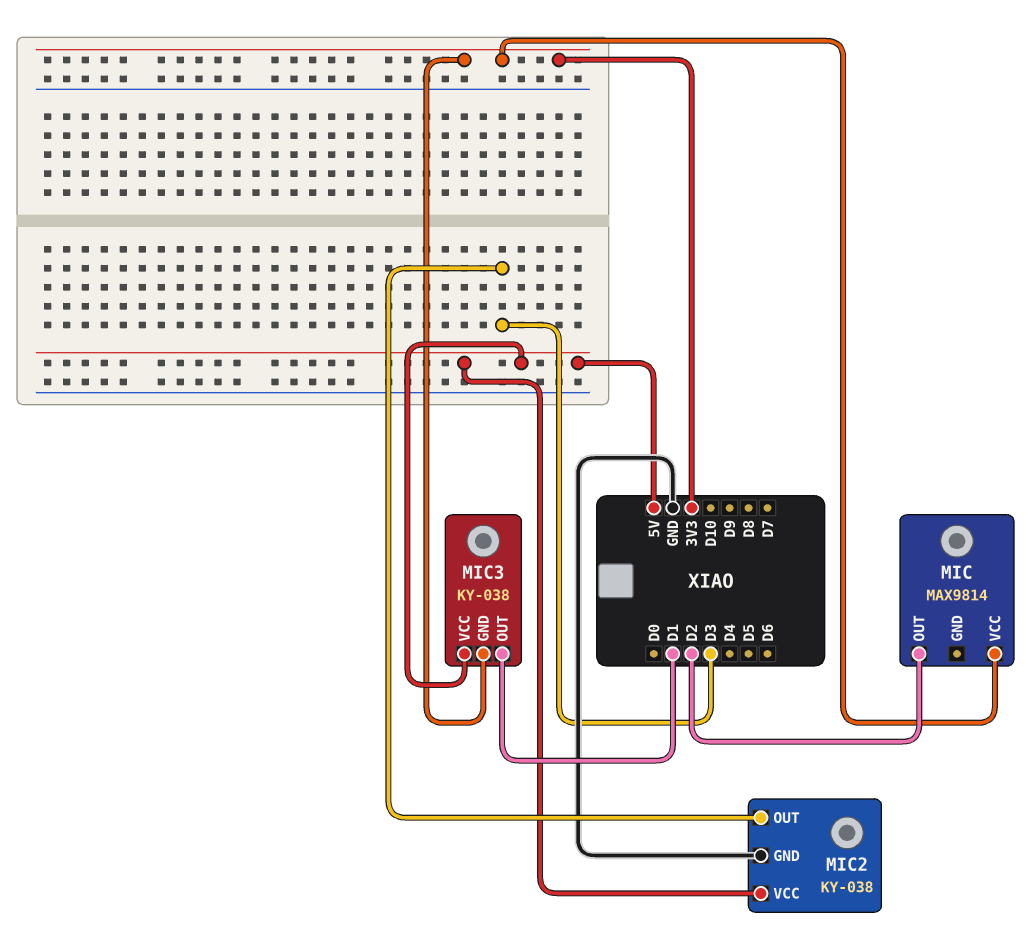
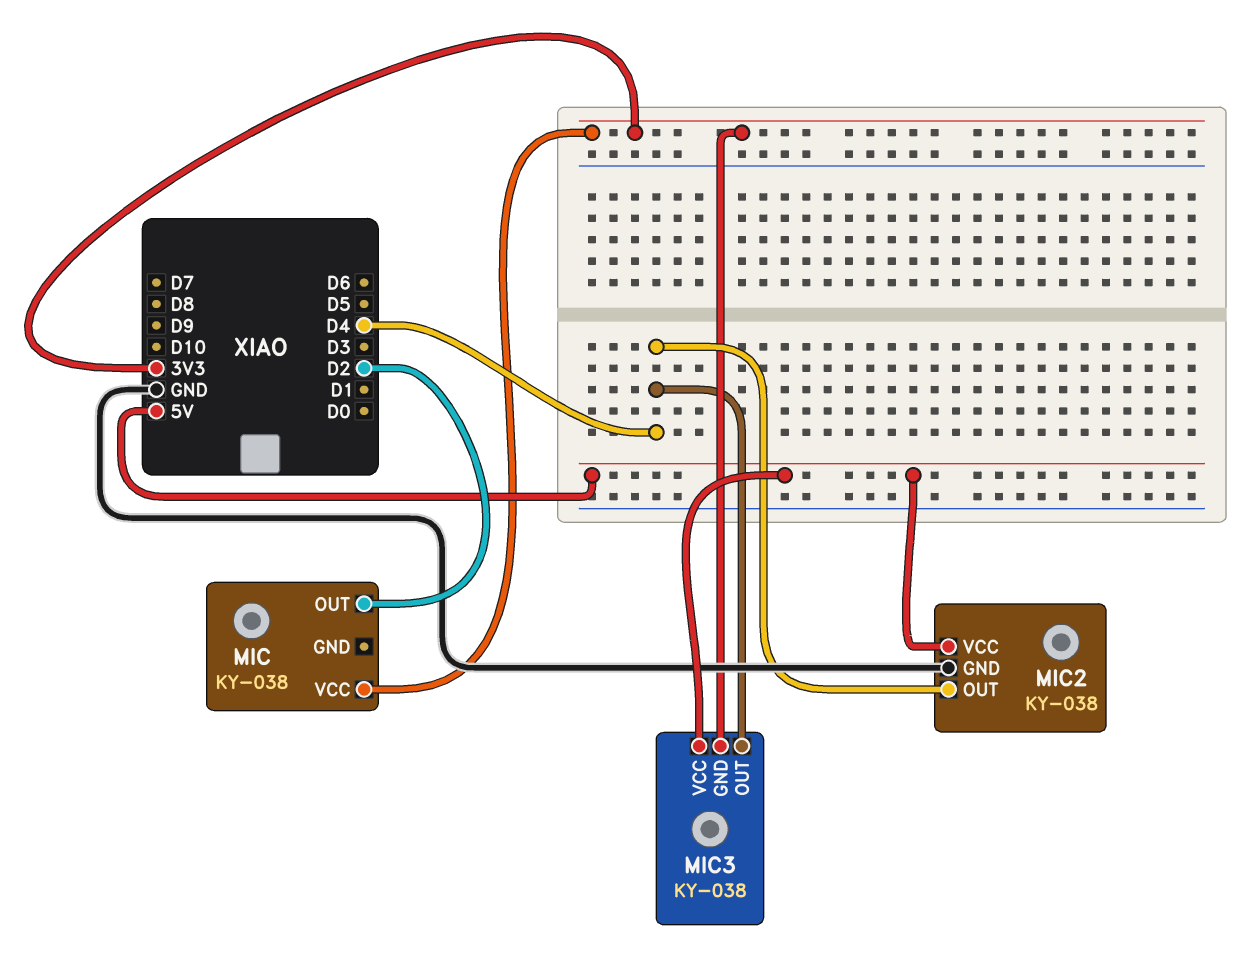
MIC: MAX9814 -> KY-038
MIC2 pin OUT: D3 -> D4
MIC3 pin OUT: D1 -> D4

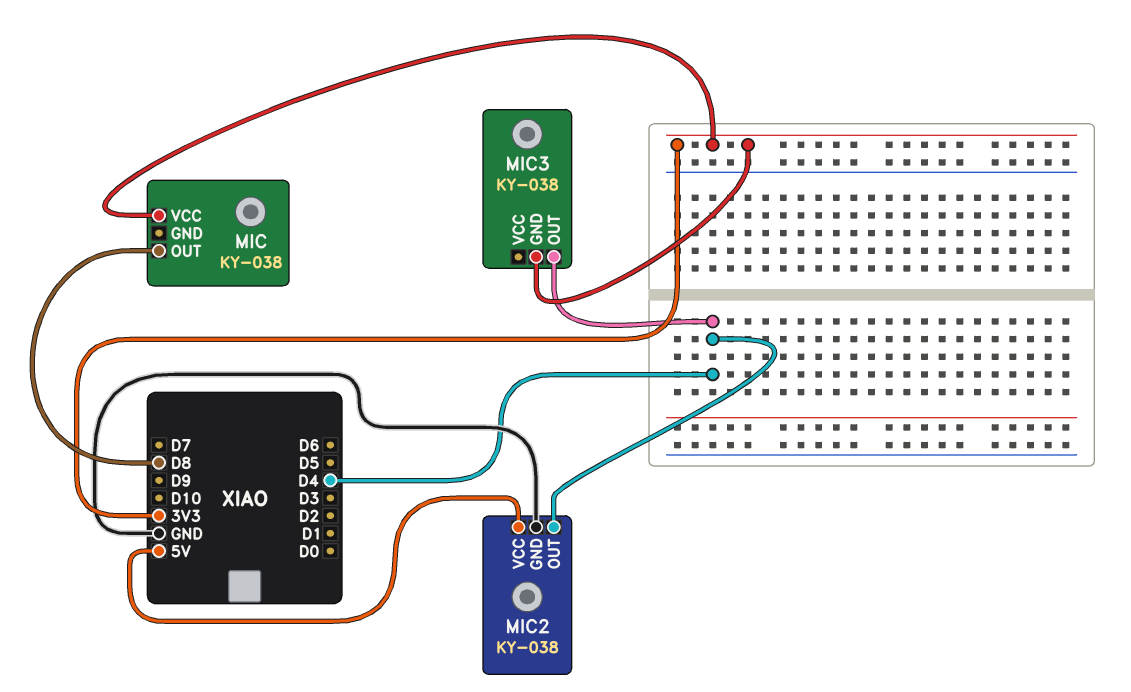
MIC pin OUT: D2 -> D8
MIC3 pin VCC: 5V -> none

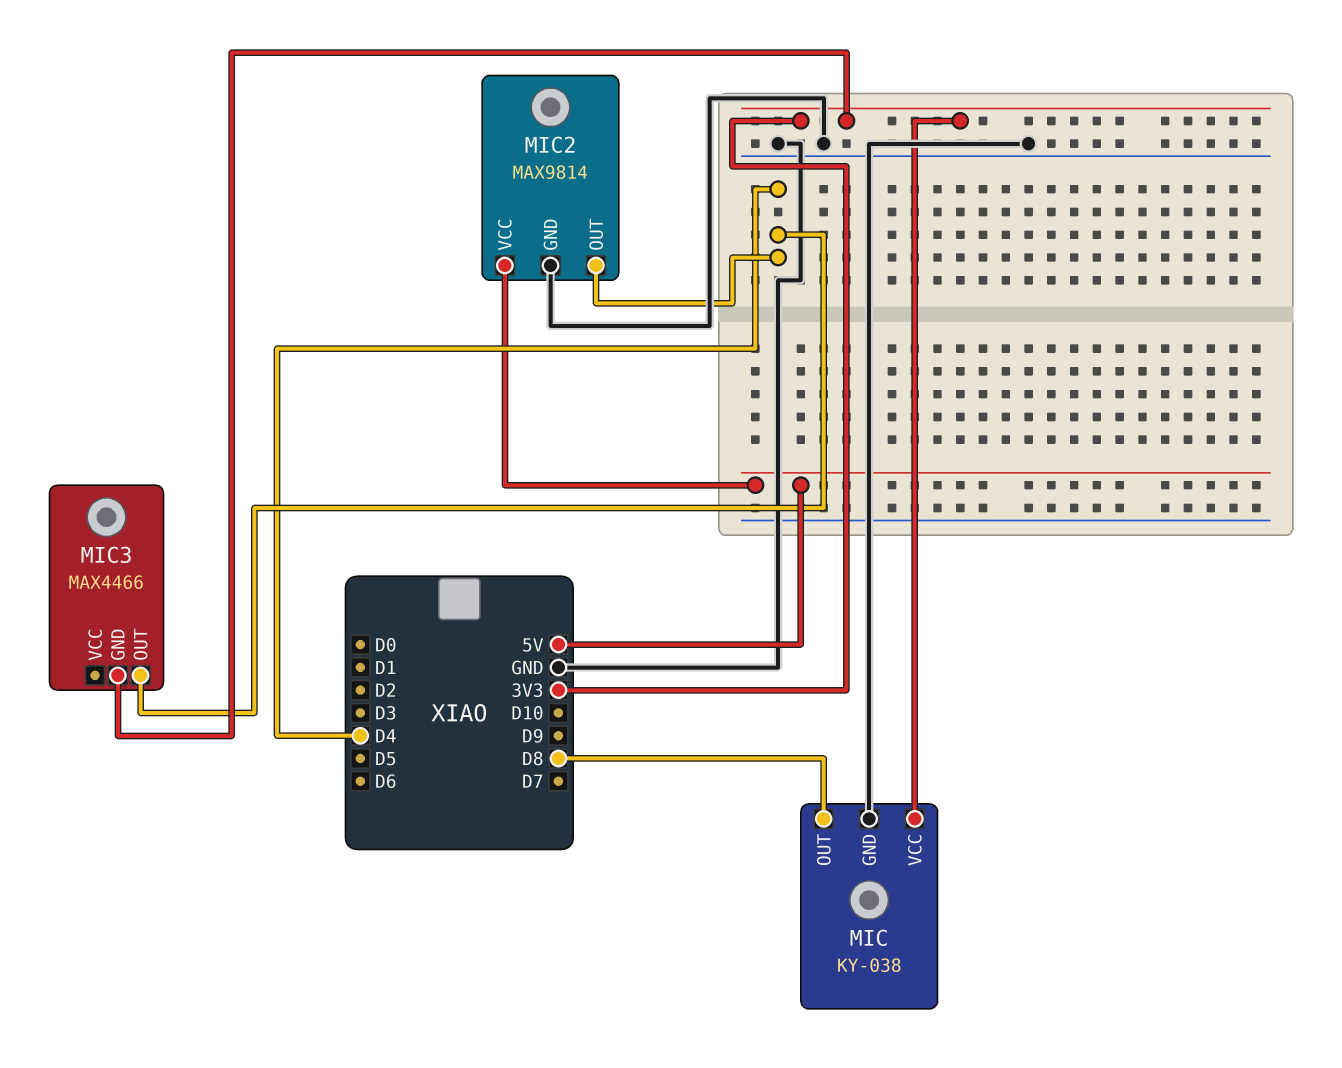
MIC pin GND: none -> GND
MIC2: KY-038 -> MAX9814
MIC3: KY-038 -> MAX4466

